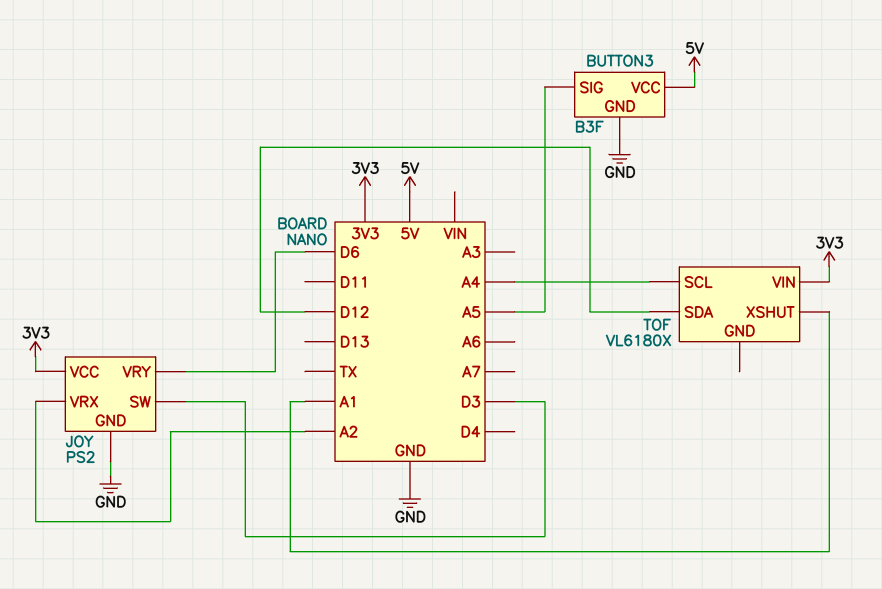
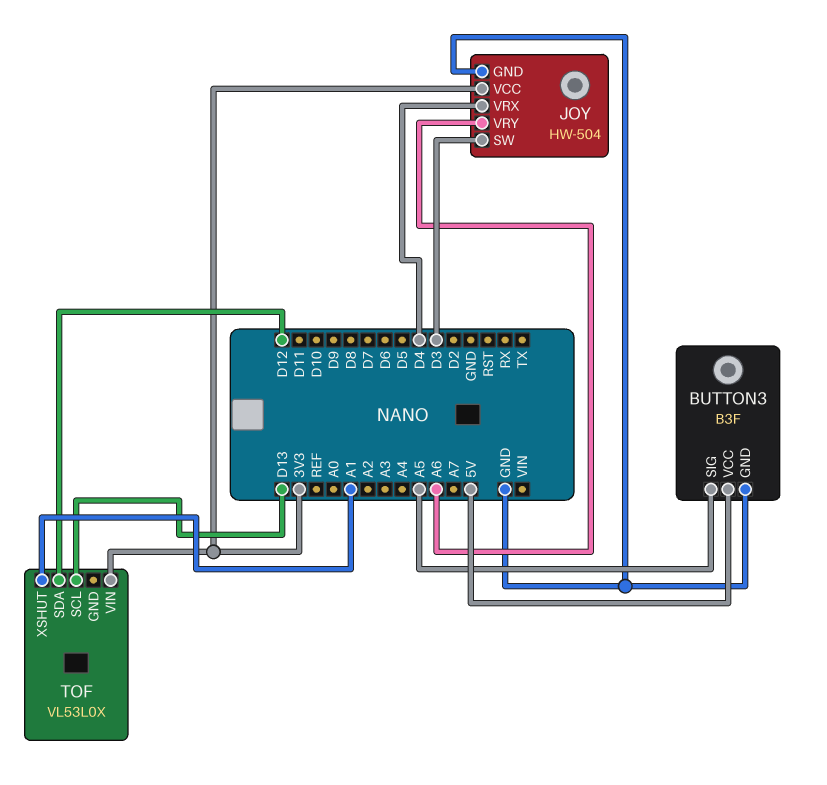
JOY: PS2 -> HW-504
JOY pin VRX: A2 -> D4
JOY pin VRY: D6 -> A6
TOF: VL6180X -> VL53L0X
TOF pin SCL: A4 -> D13

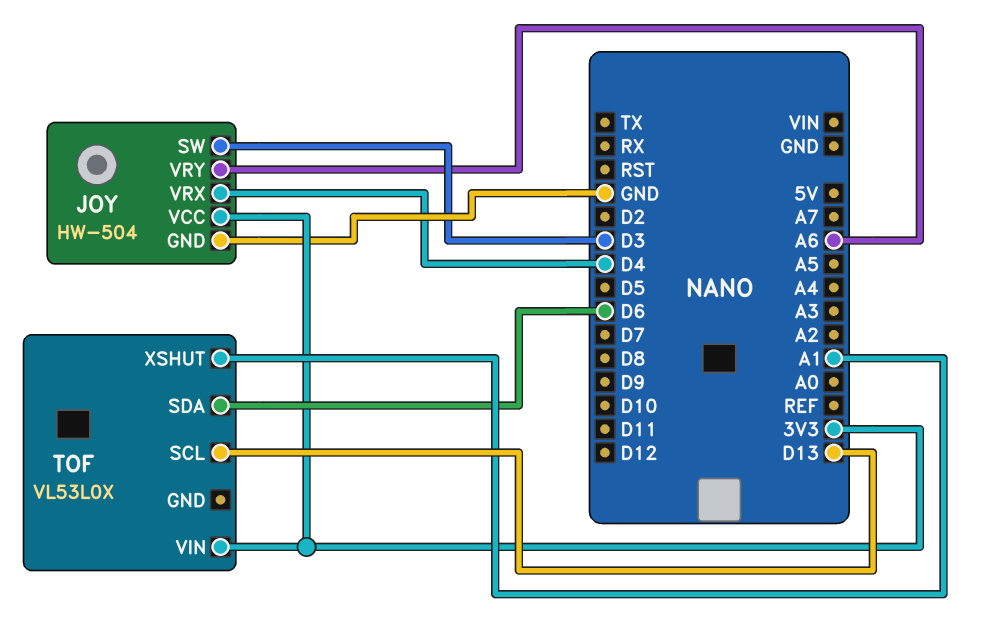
BUTTON3: B3F -> none
BUTTON3 pin GND: GND -> none
BUTTON3 pin SIG: A5 -> none
BUTTON3 pin VCC: 5V -> none
TOF pin SDA: D12 -> D6

